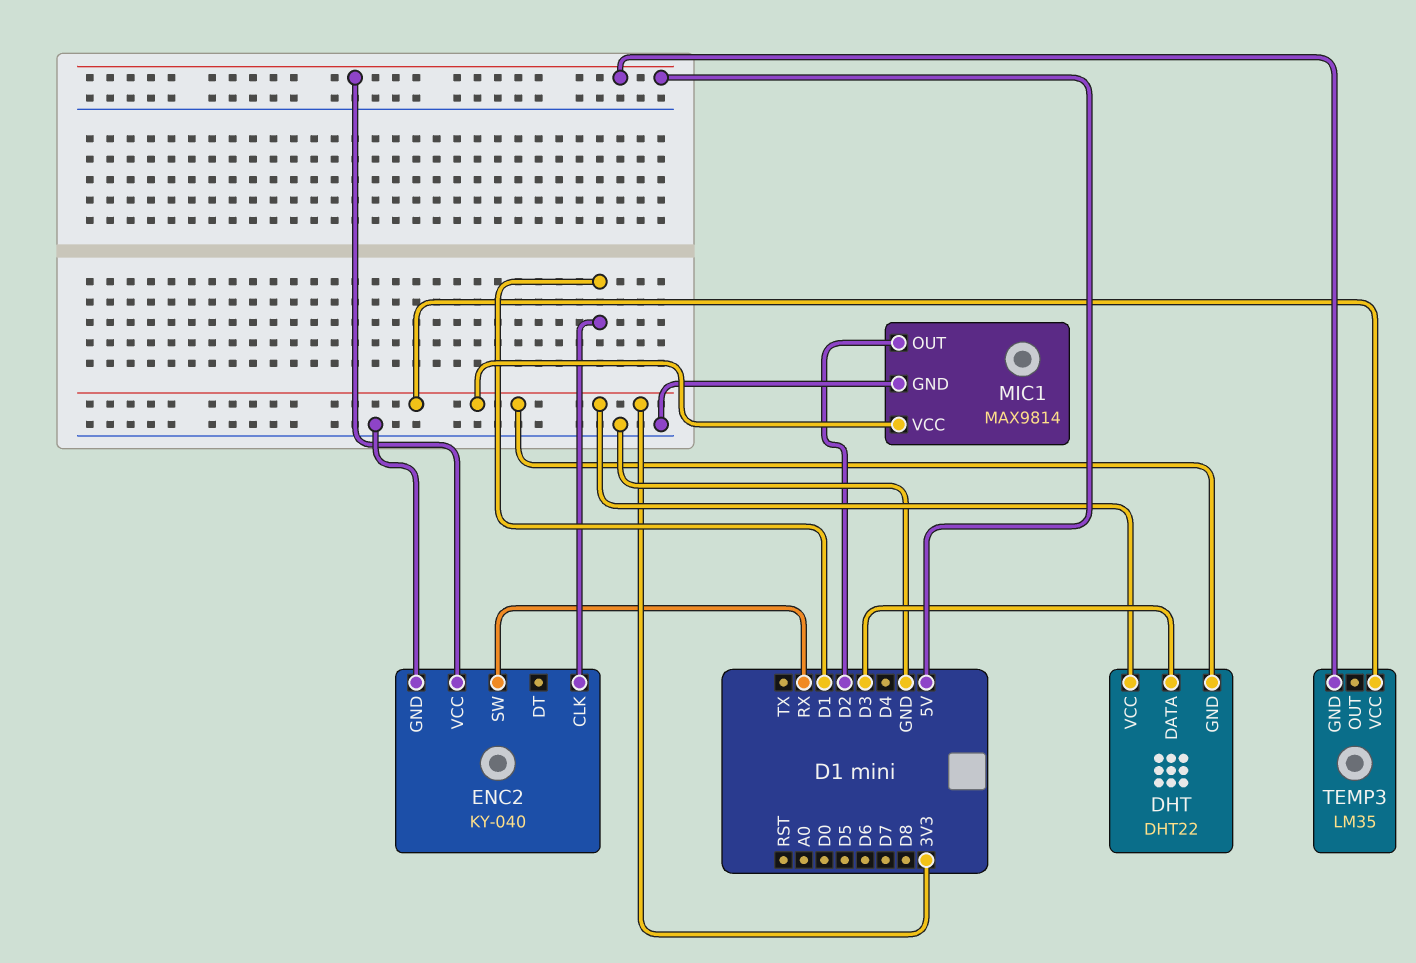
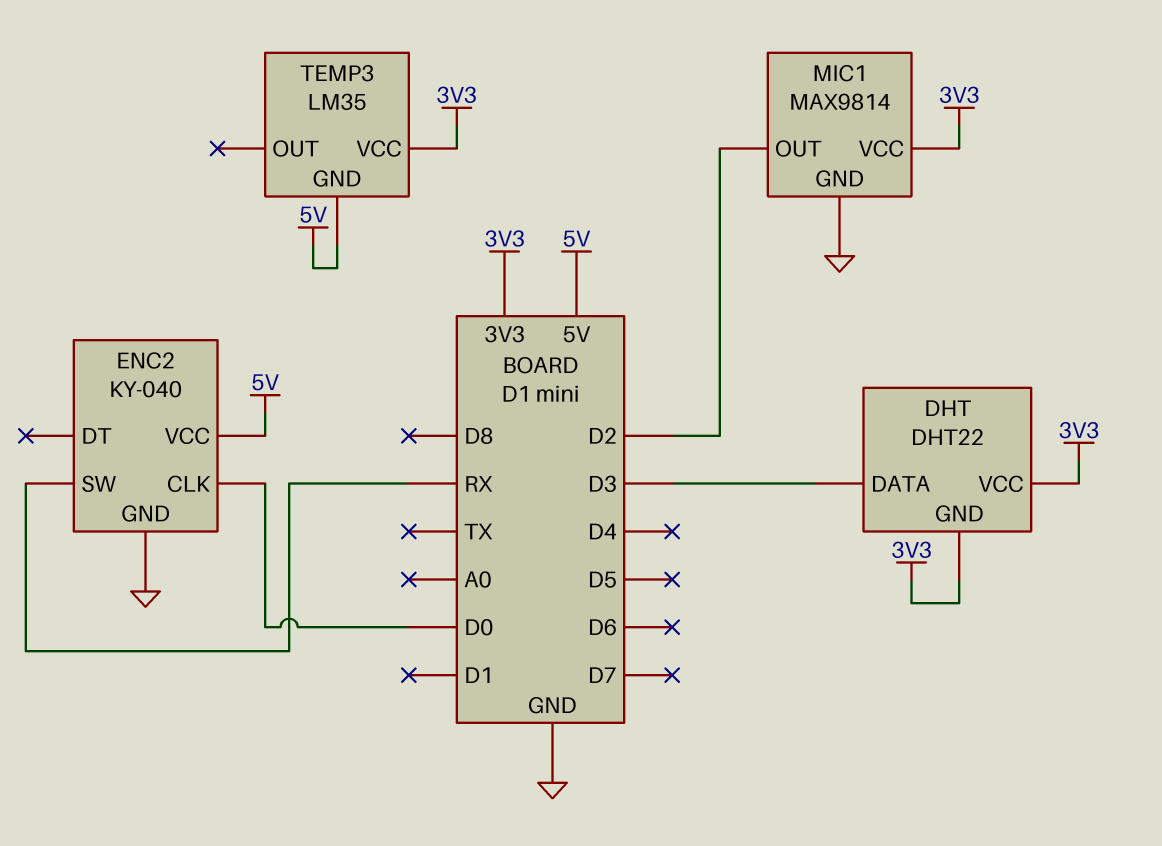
ENC2 pin CLK: D1 -> D0

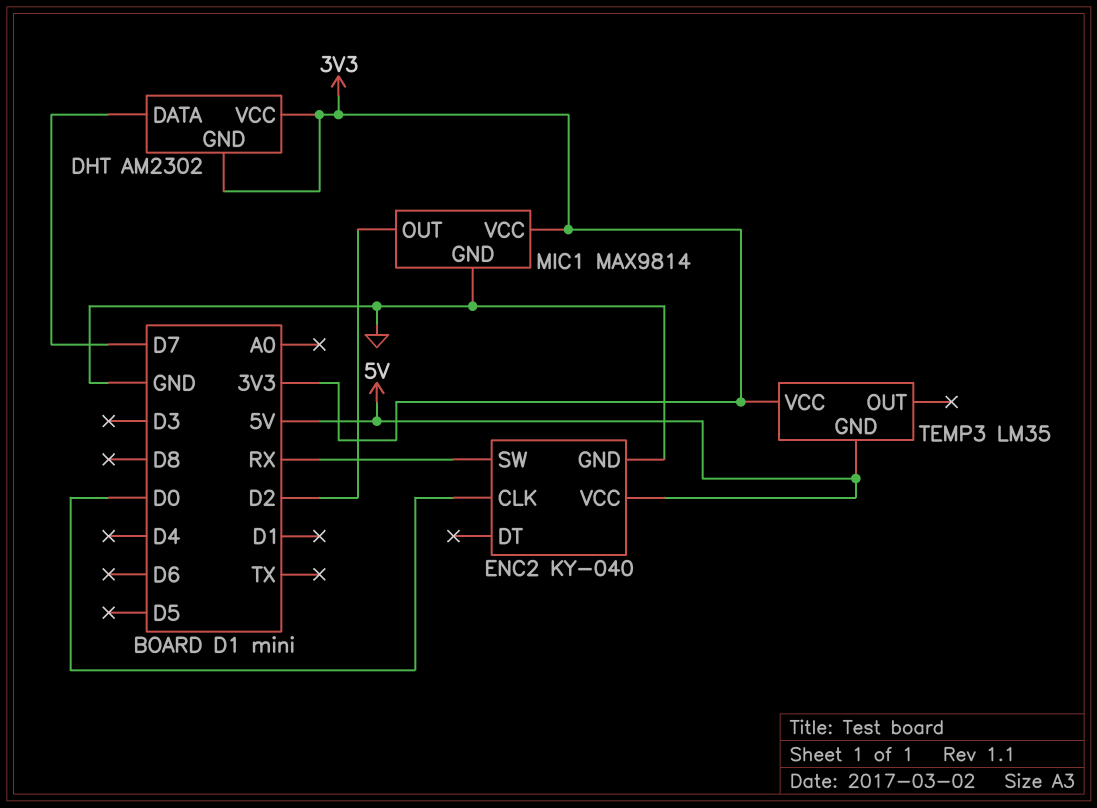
DHT: DHT22 -> AM2302
DHT pin DATA: D3 -> D7

